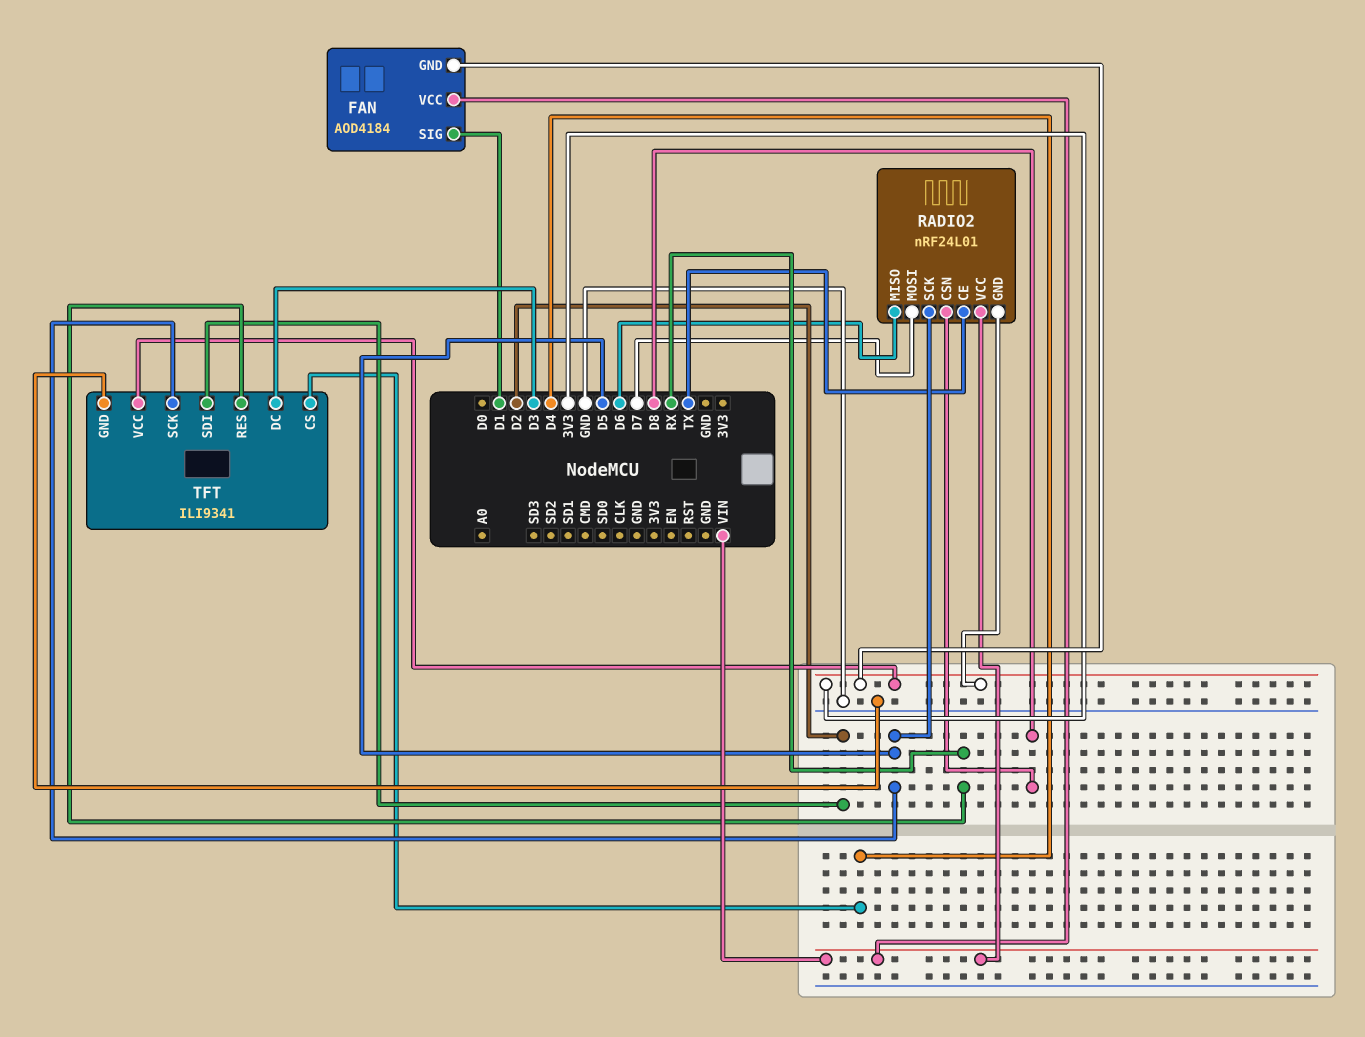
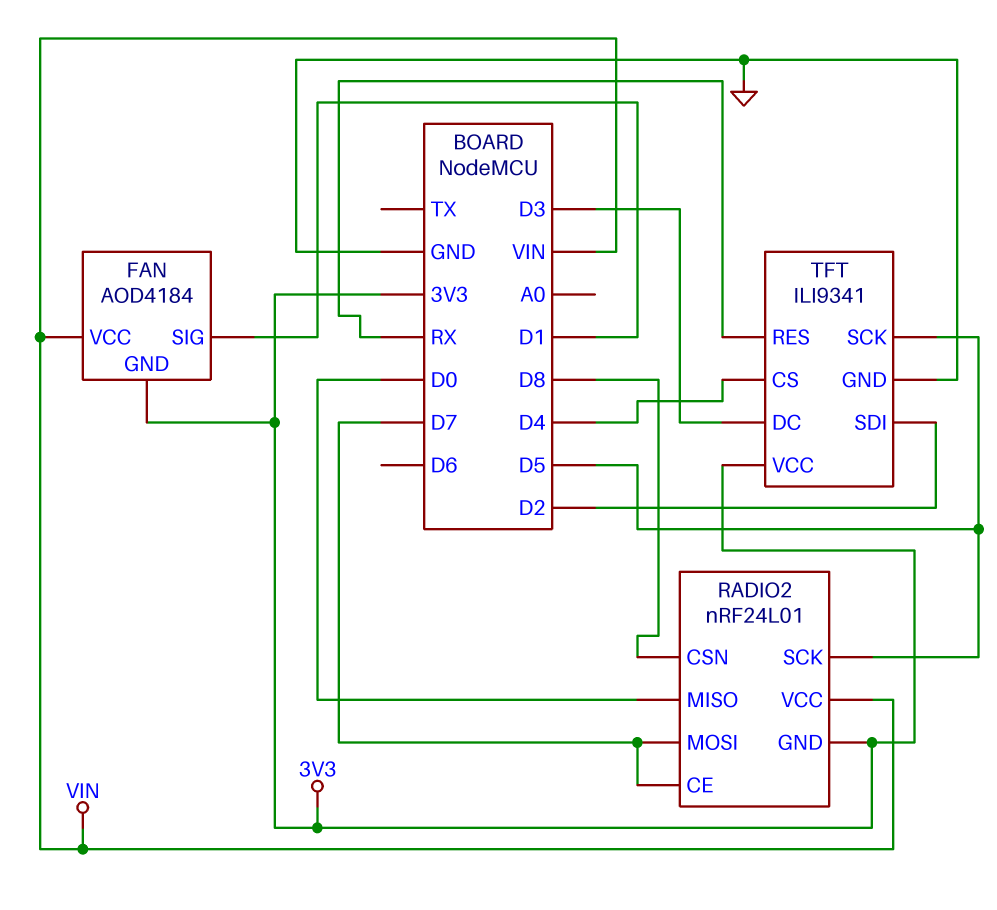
RADIO2 pin CE: TX -> D7
RADIO2 pin MISO: D6 -> D0

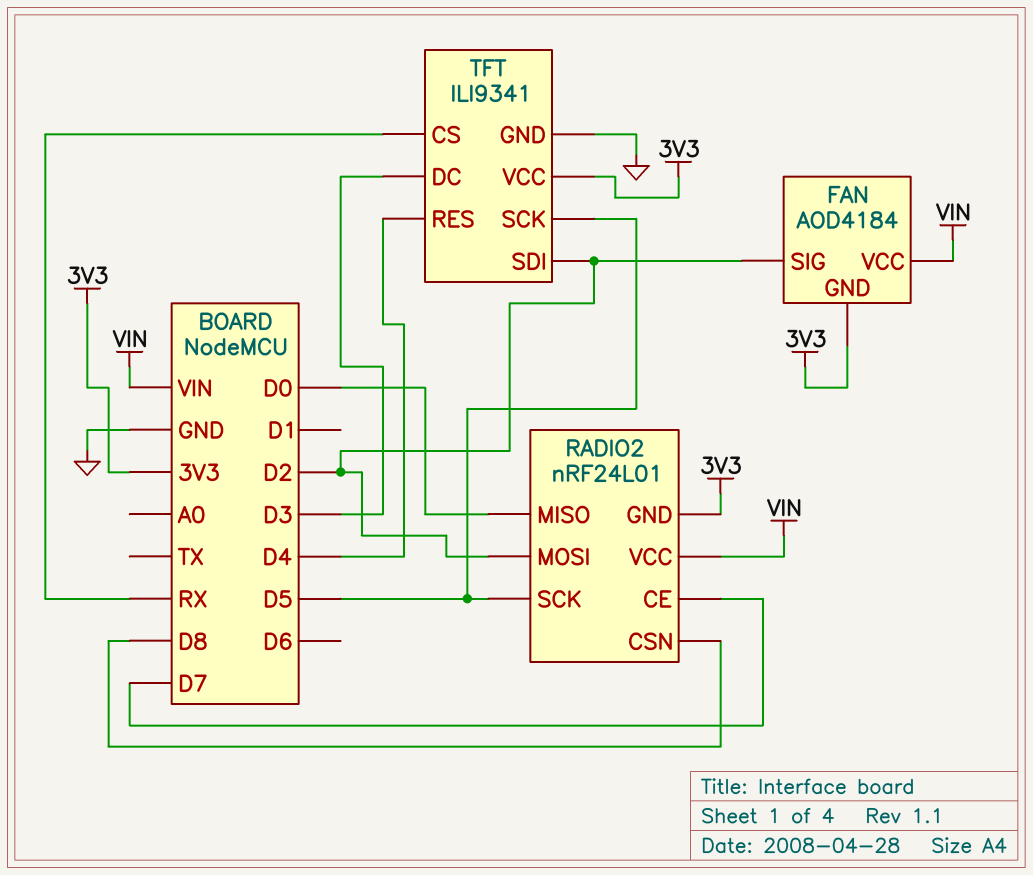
FAN pin SIG: D1 -> D2
RADIO2 pin MOSI: D7 -> D2
TFT pin CS: D4 -> RX
TFT pin RES: RX -> D4

